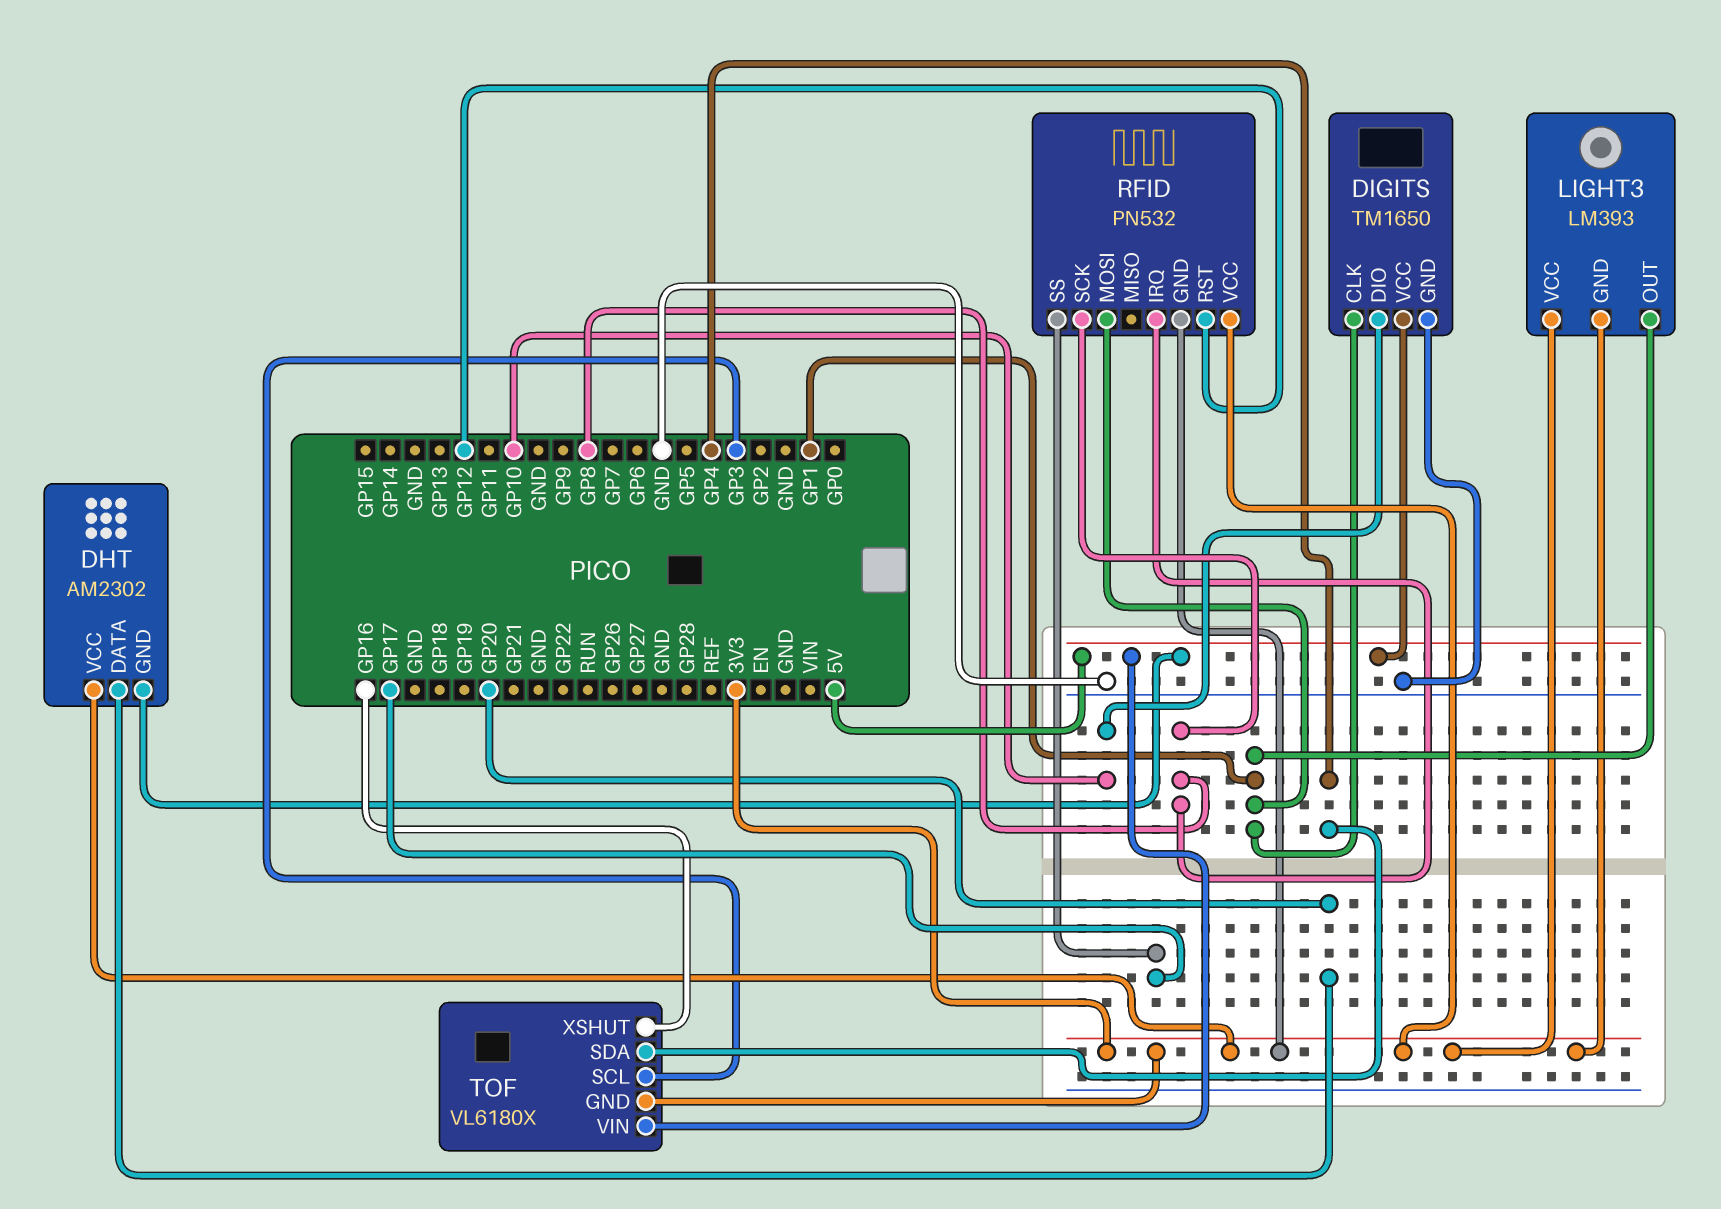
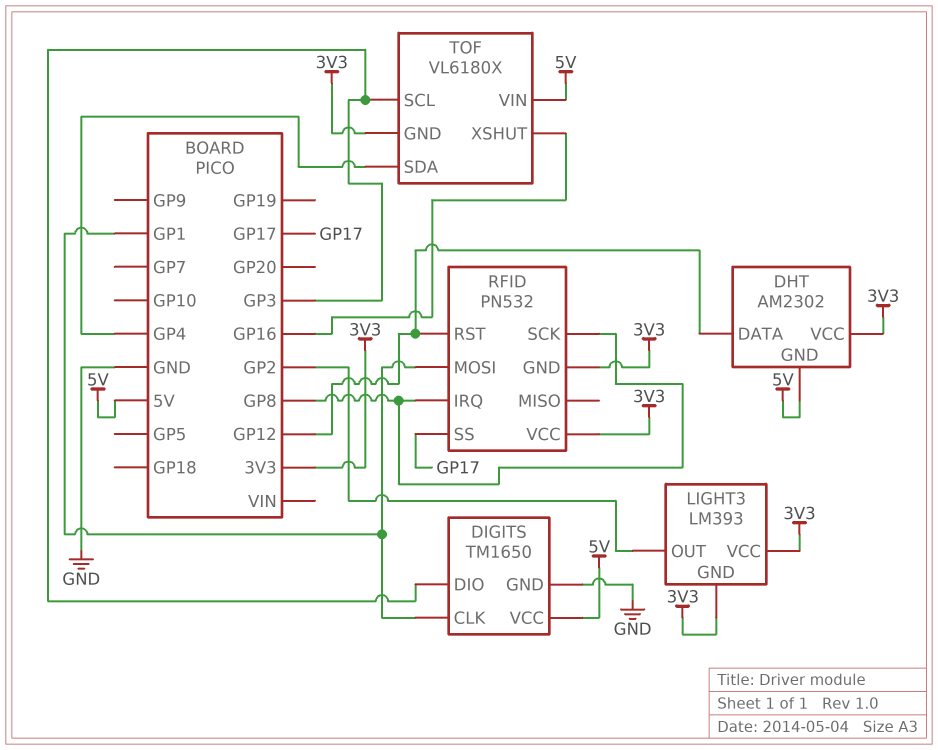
DHT pin DATA: GP20 -> GP12
DIGITS pin DIO: GP10 -> GP3
LIGHT3 pin OUT: GP1 -> GP2

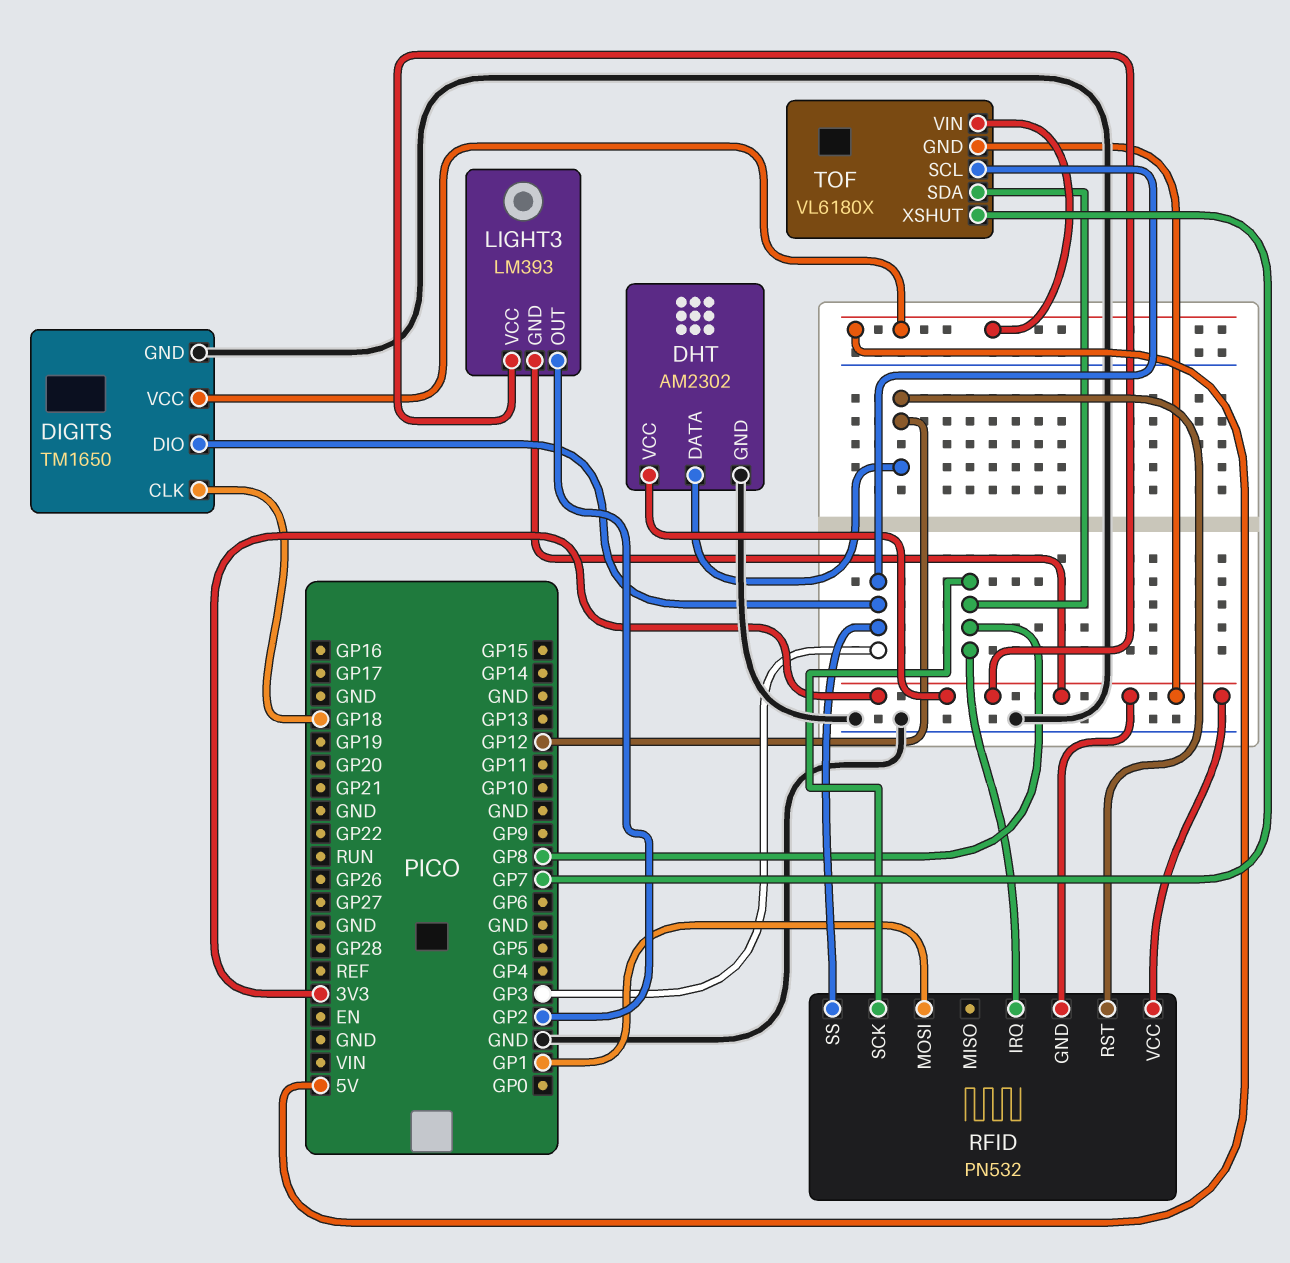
DHT pin GND: 5V -> GND
DIGITS pin CLK: GP1 -> GP18
RFID pin SS: GP17 -> GP3
TOF pin SDA: GP4 -> GP8
TOF pin XSHUT: GP16 -> GP7

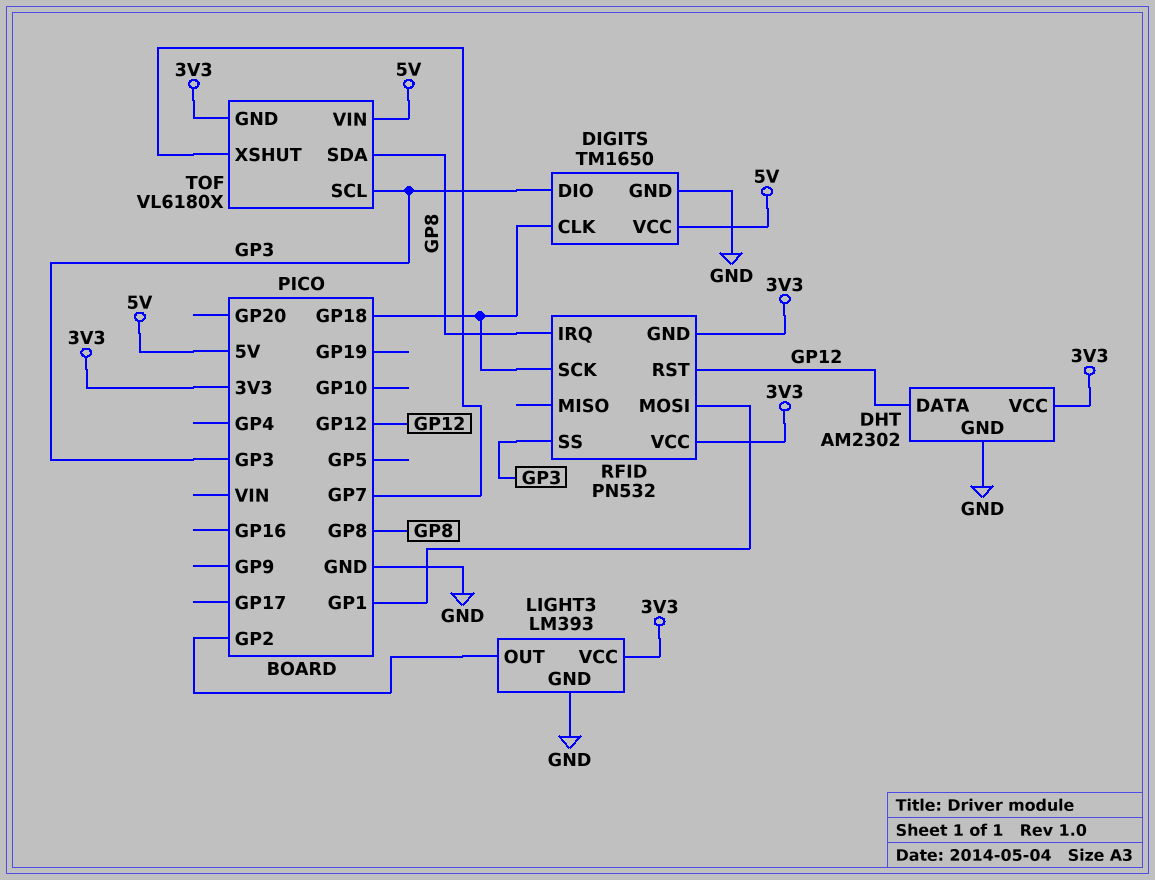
LIGHT3 pin GND: 3V3 -> GND
RFID pin SCK: GP8 -> GP18

